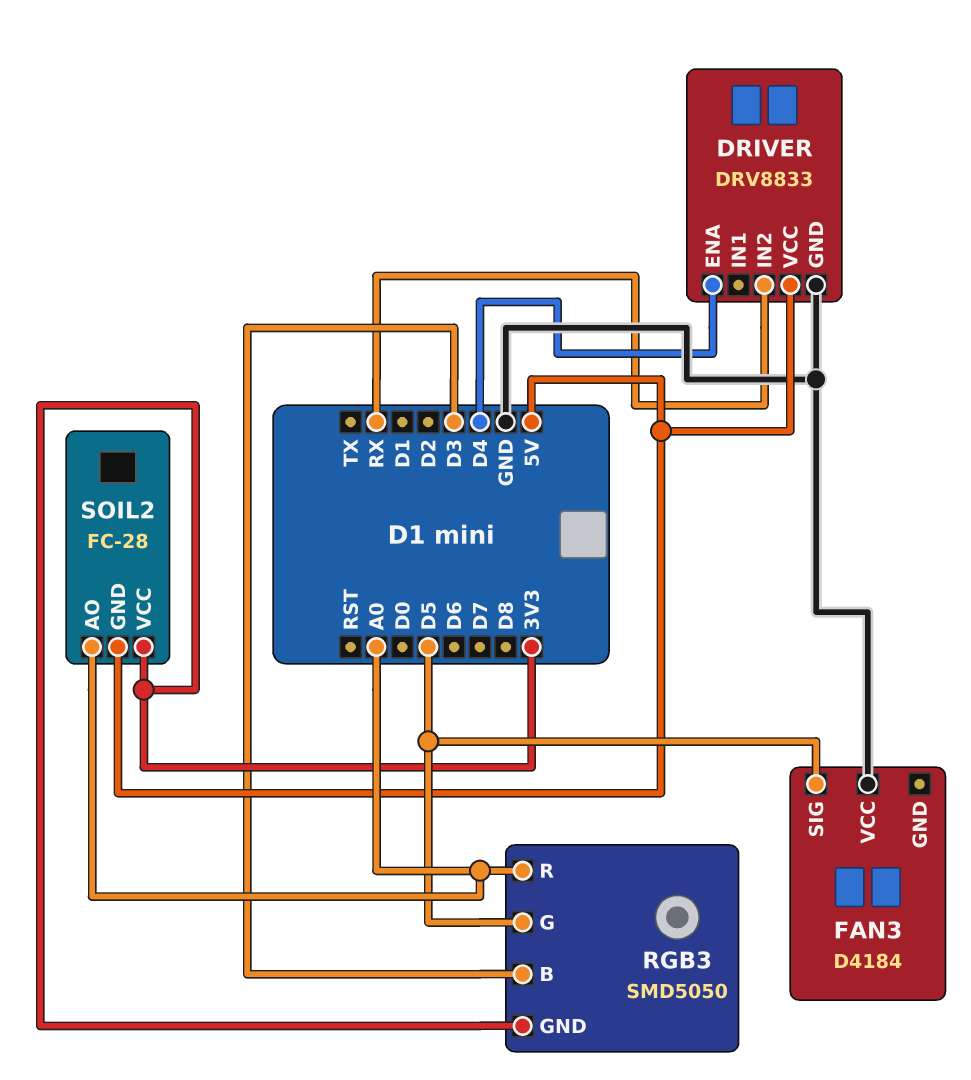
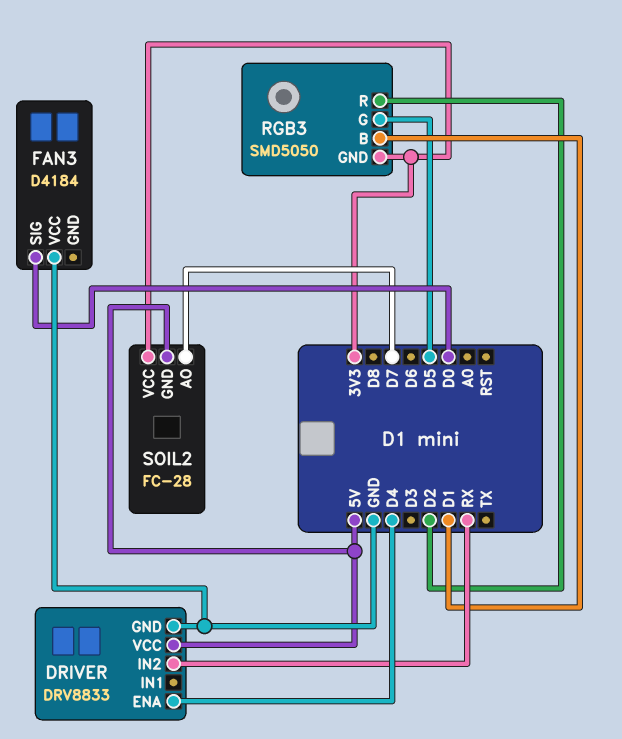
FAN3 pin SIG: D5 -> D0
RGB3 pin B: D3 -> D1
RGB3 pin R: A0 -> D2
SOIL2 pin AO: A0 -> D7

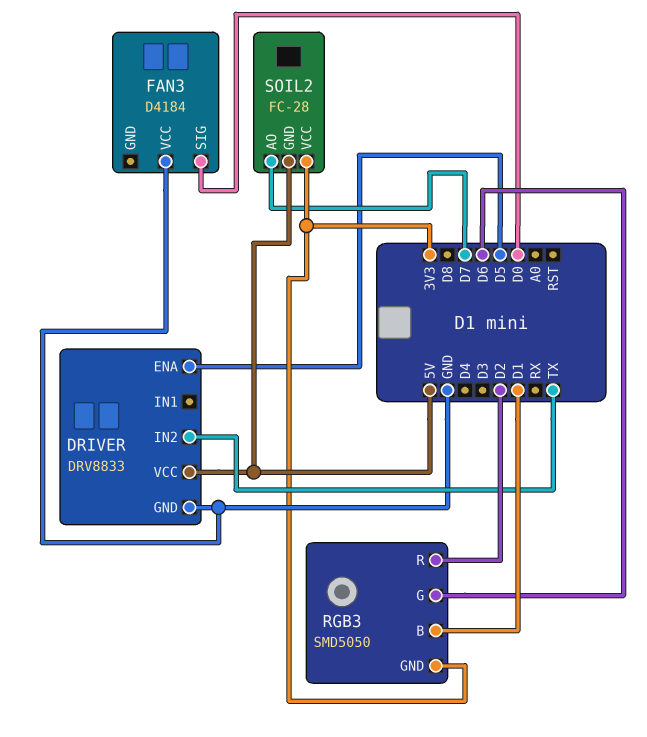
DRIVER pin ENA: D4 -> D5
DRIVER pin IN2: RX -> TX
RGB3 pin G: D5 -> D6

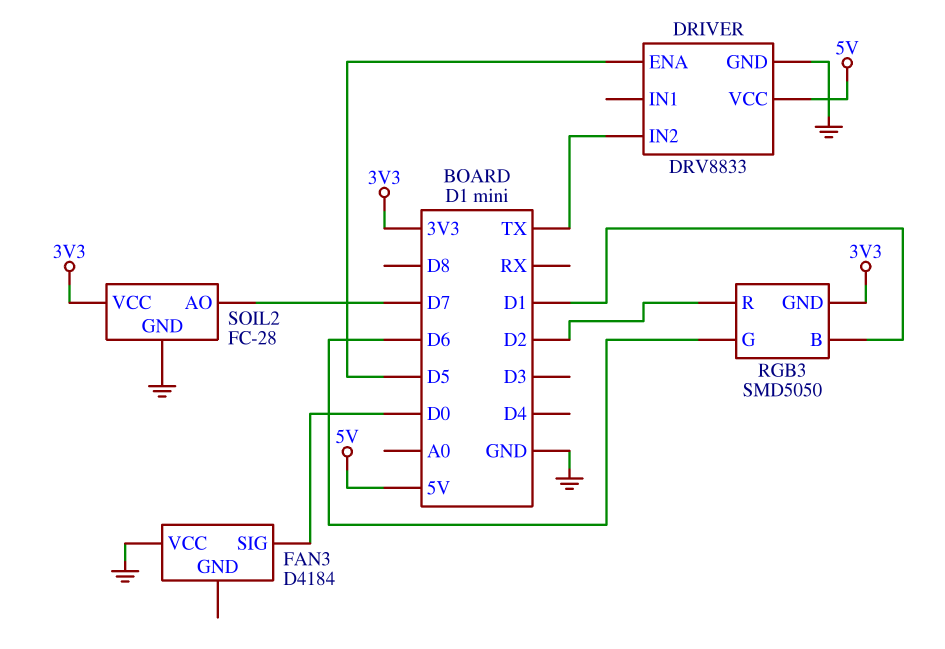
SOIL2 pin GND: 5V -> GND

